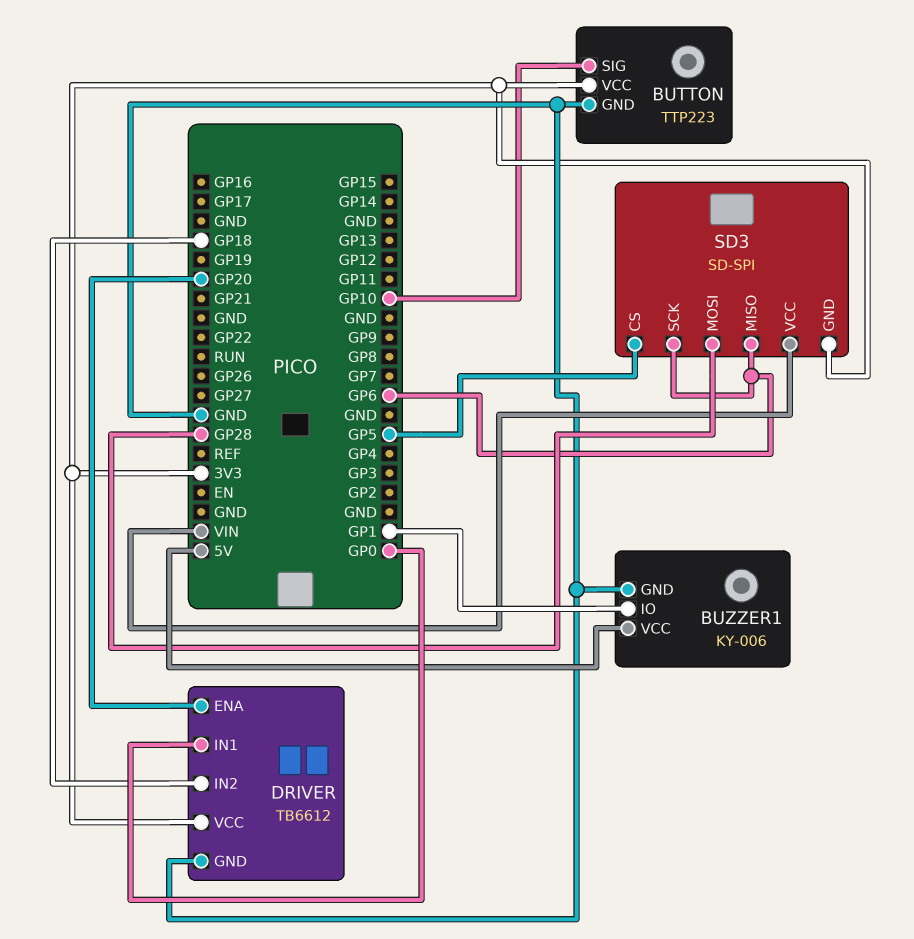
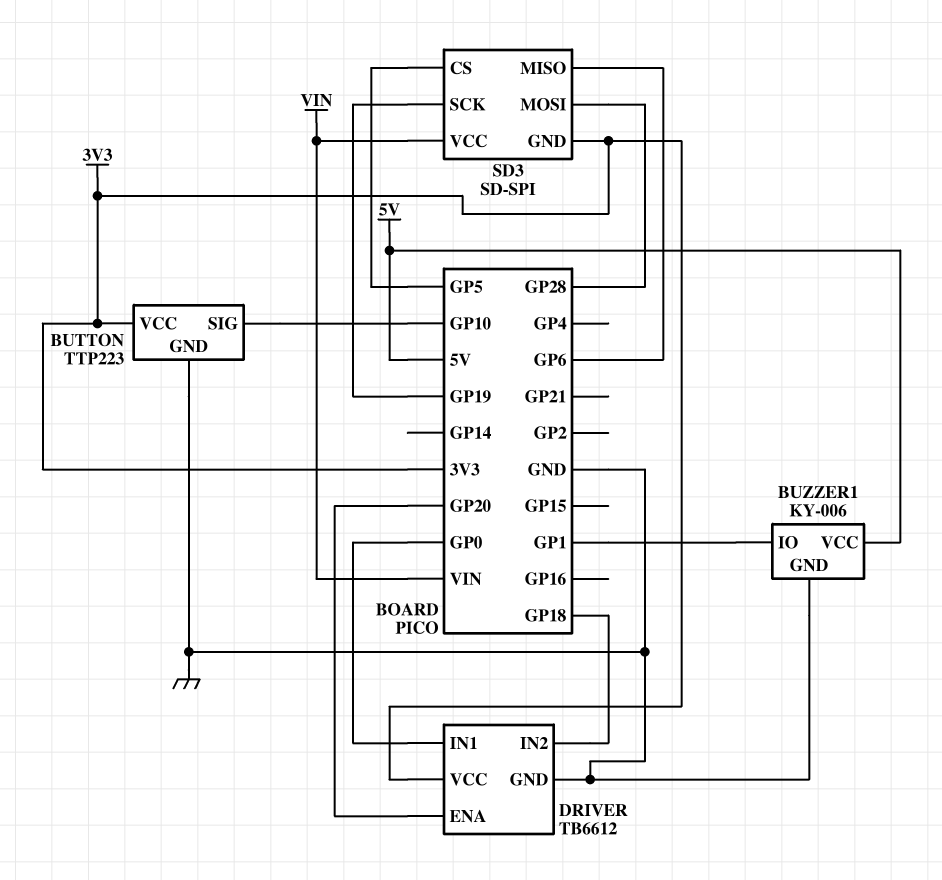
SD3 pin SCK: GP6 -> GP19

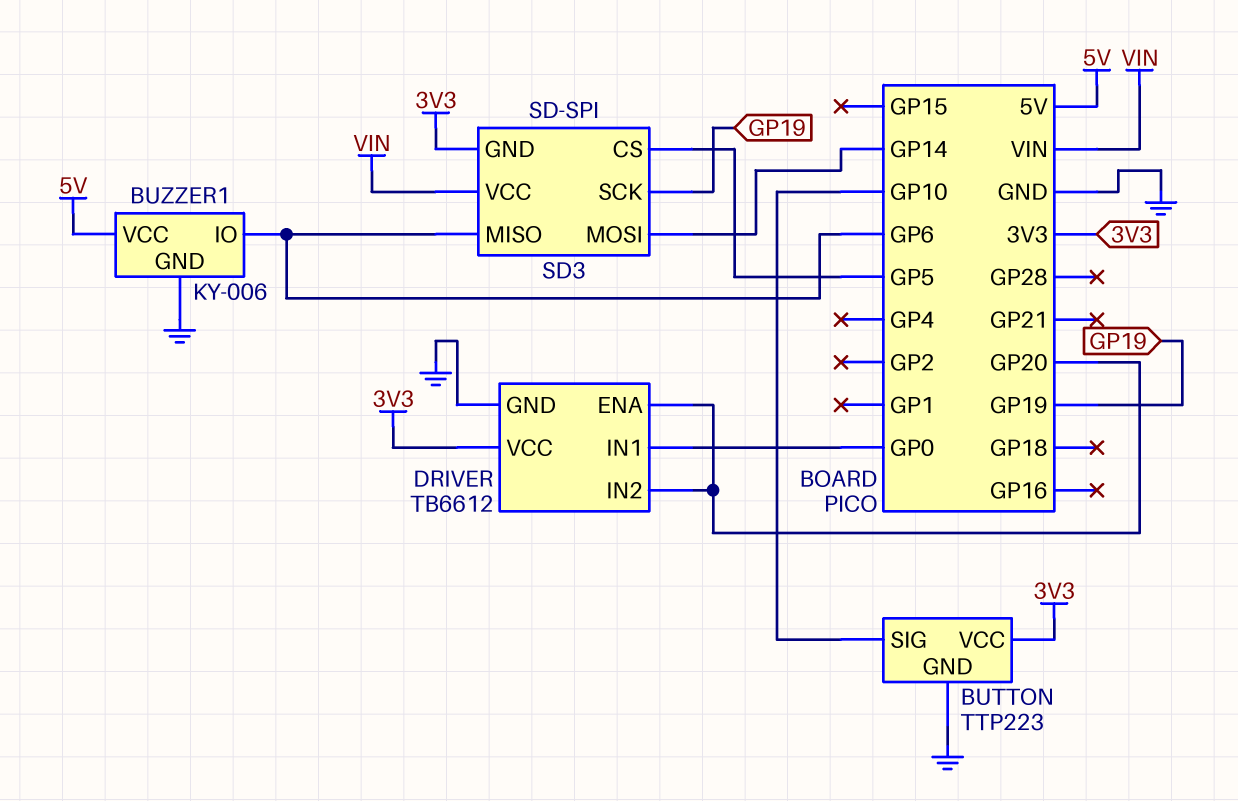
BUZZER1 pin IO: GP1 -> GP6
DRIVER pin IN2: GP18 -> GP20
SD3 pin MOSI: GP28 -> GP14

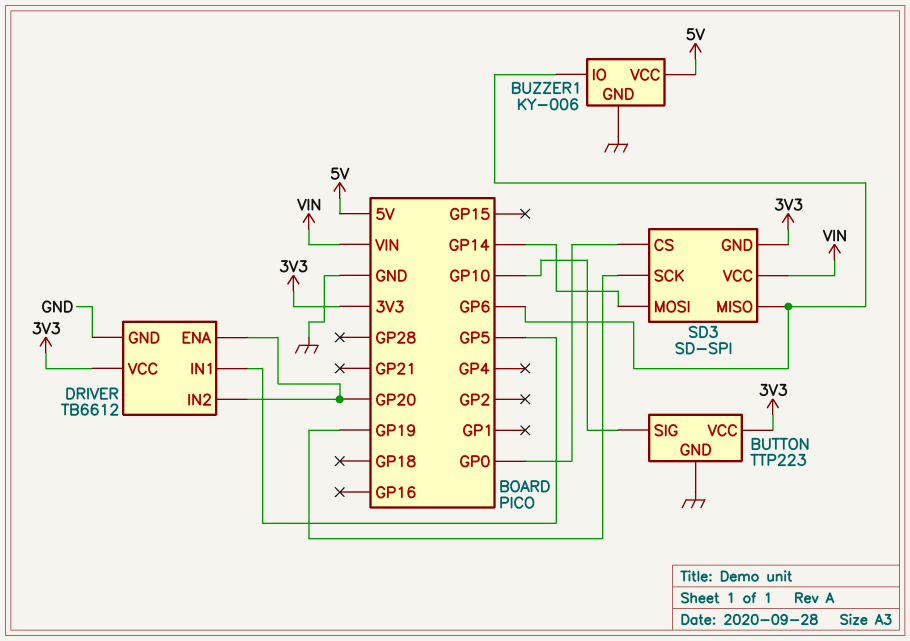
DRIVER pin IN1: GP0 -> GP5
SD3 pin CS: GP5 -> GP0

